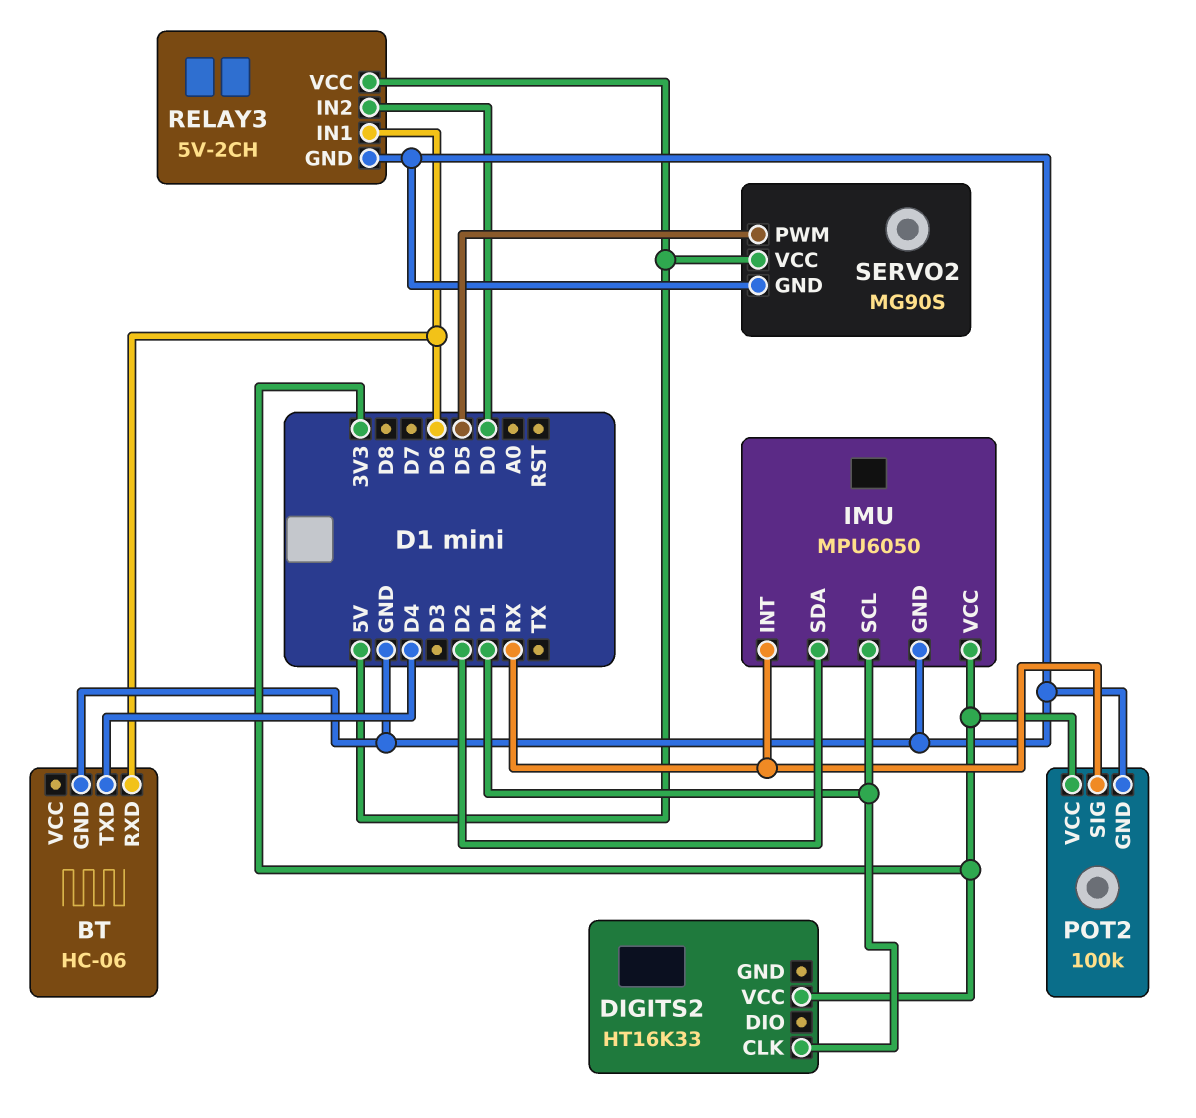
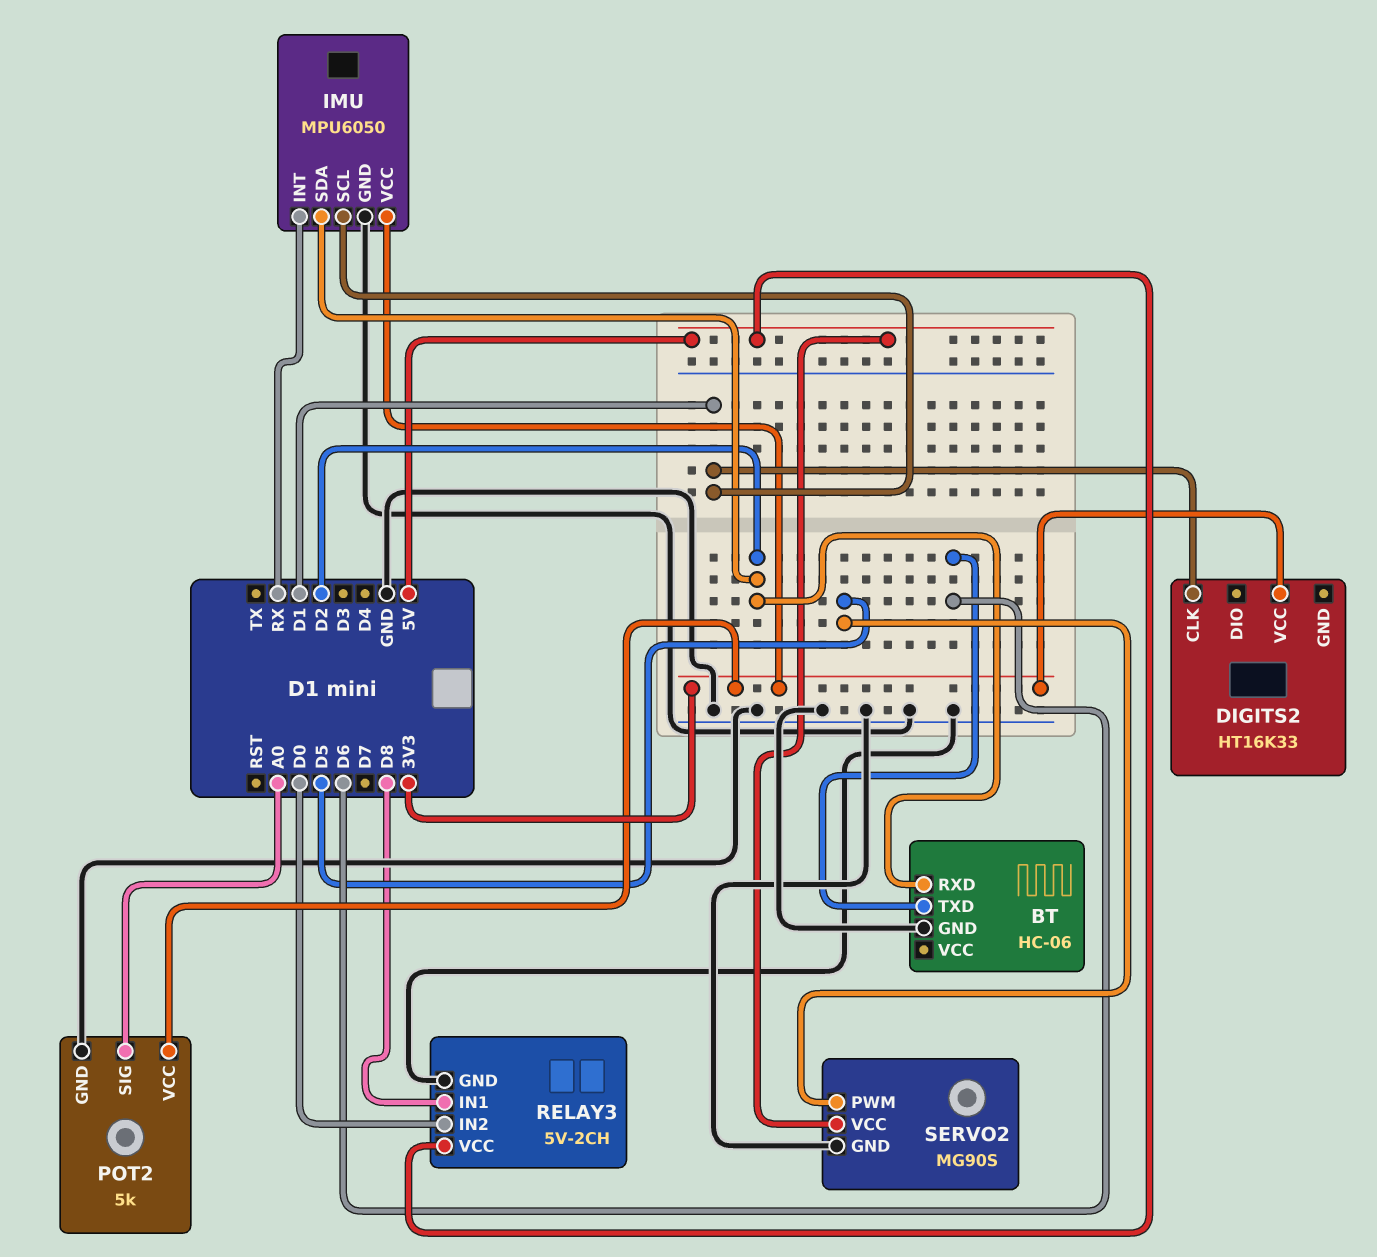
BT pin RXD: D6 -> D2
BT pin TXD: D4 -> D6
POT2: 100k -> 5k
POT2 pin SIG: RX -> A0
RELAY3 pin IN1: D6 -> D8

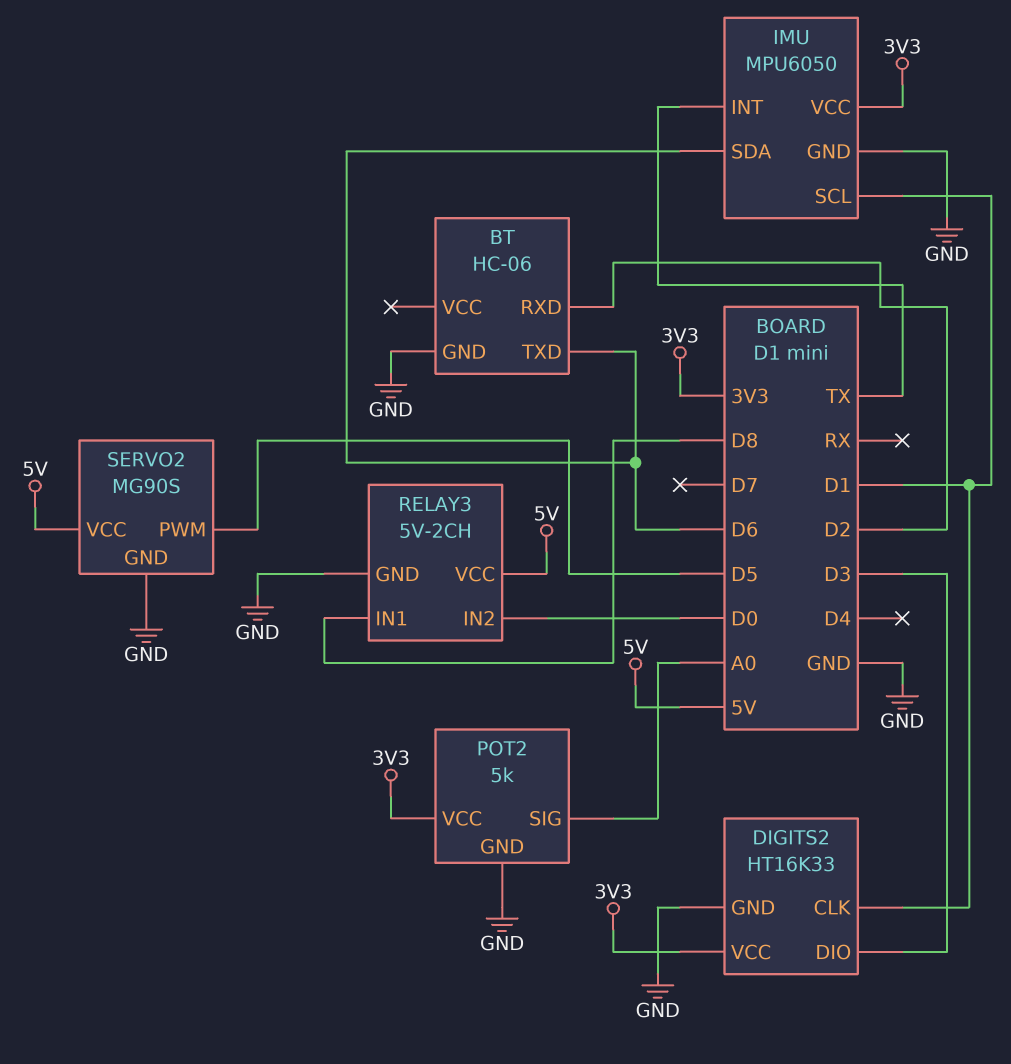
DIGITS2 pin DIO: none -> D3
DIGITS2 pin GND: none -> GND
IMU pin INT: RX -> TX
IMU pin SDA: D2 -> D6

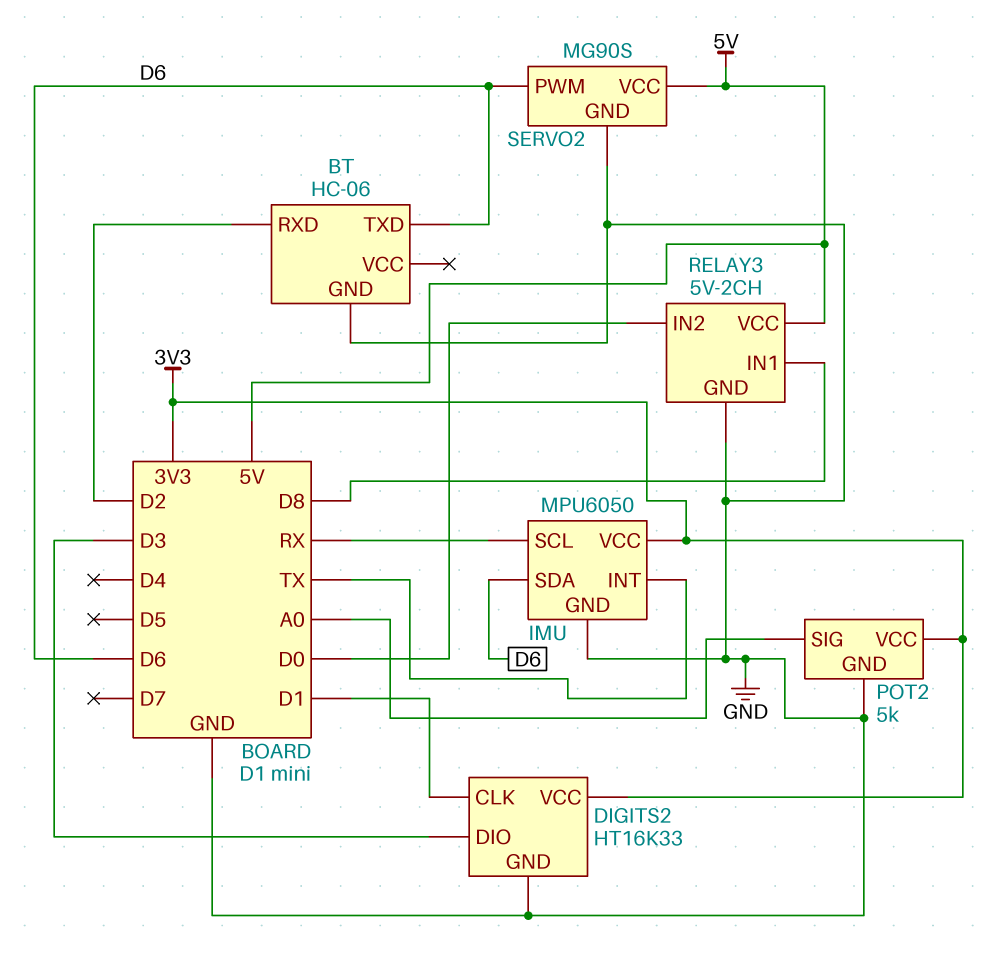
IMU pin SCL: D1 -> RX
SERVO2 pin PWM: D5 -> D6

